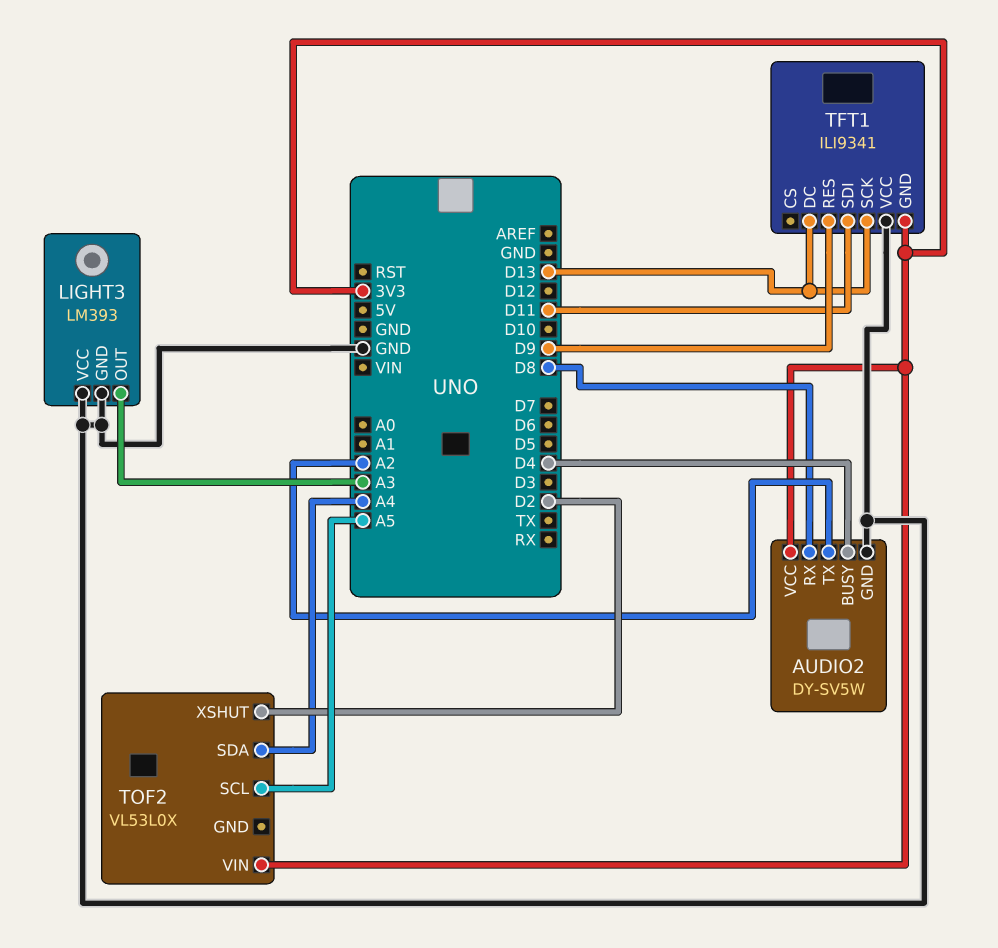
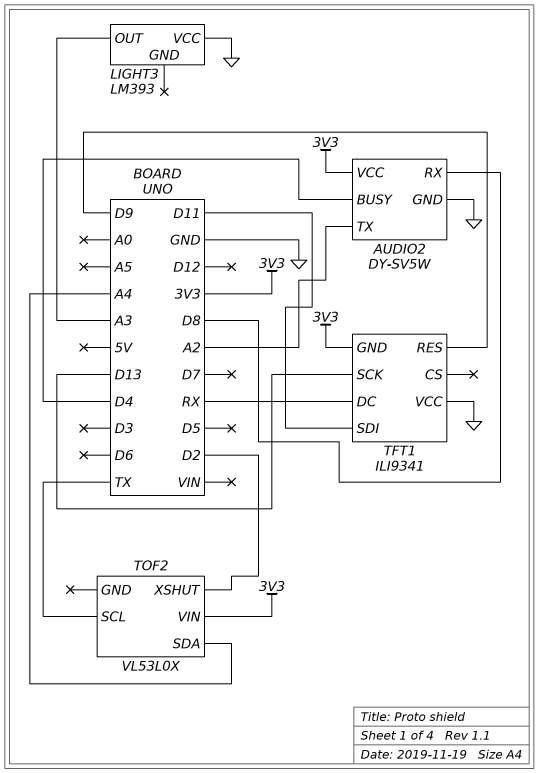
LIGHT3 pin GND: GND -> none
TFT1 pin DC: D13 -> RX
TOF2 pin SCL: A5 -> TX

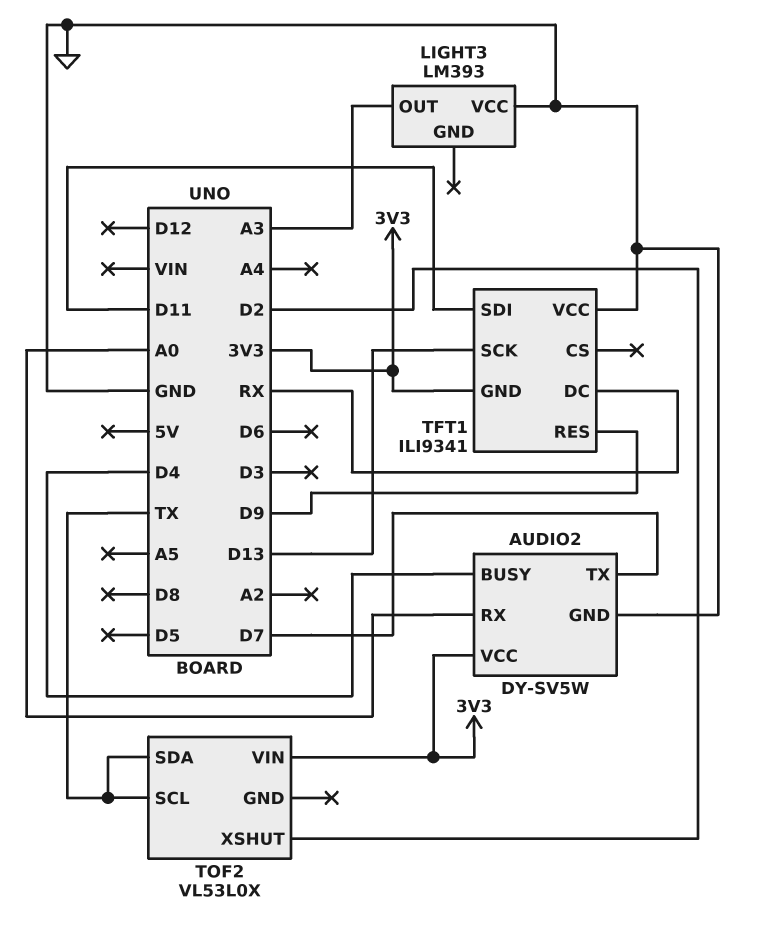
AUDIO2 pin RX: D8 -> A0
AUDIO2 pin TX: A2 -> D7
TOF2 pin SDA: A4 -> TX

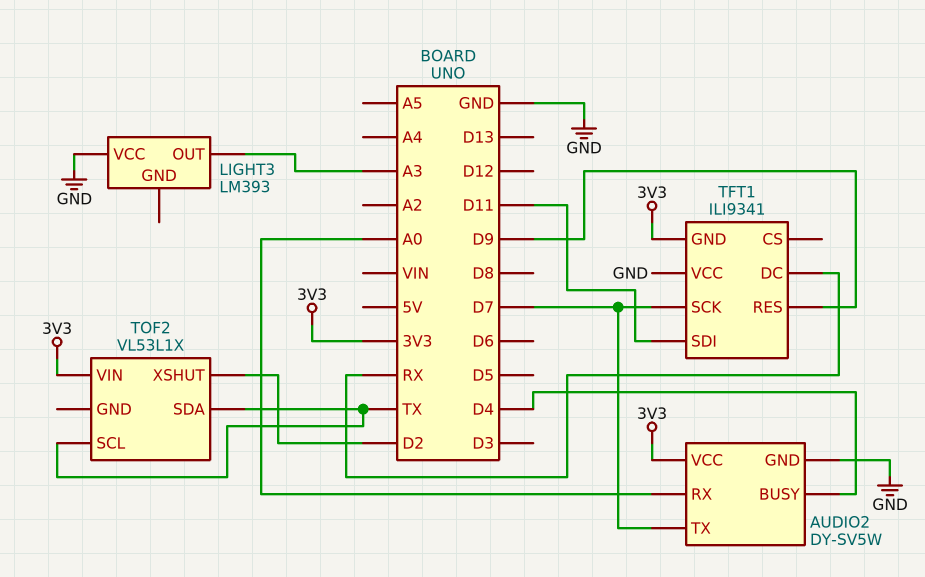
TFT1 pin SCK: D13 -> D7
TOF2: VL53L0X -> VL53L1X

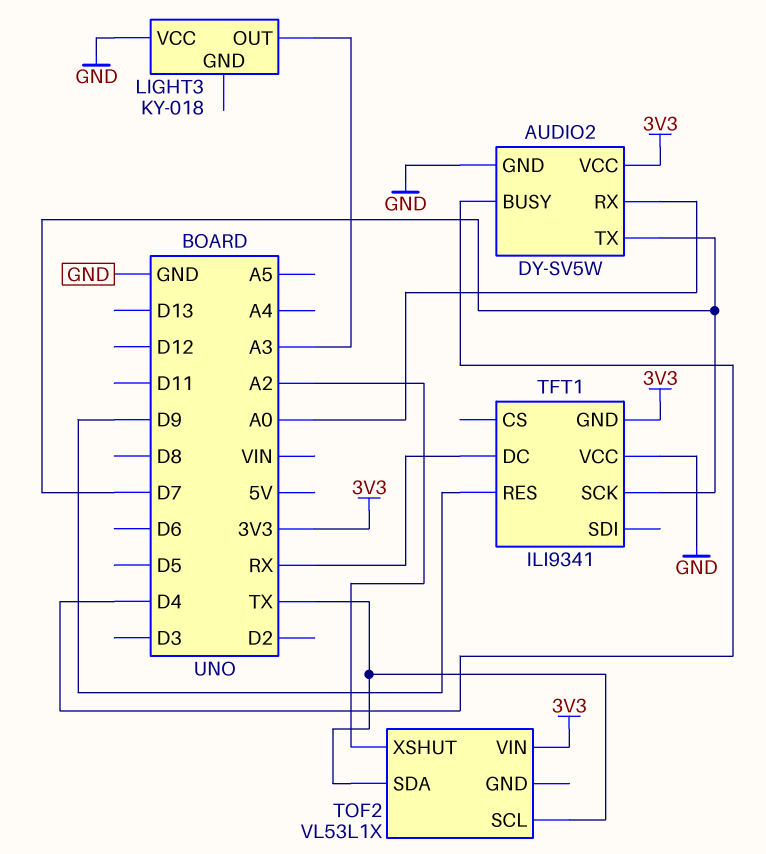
LIGHT3: LM393 -> KY-018
TFT1 pin SDI: D11 -> none
TOF2 pin XSHUT: D2 -> A2

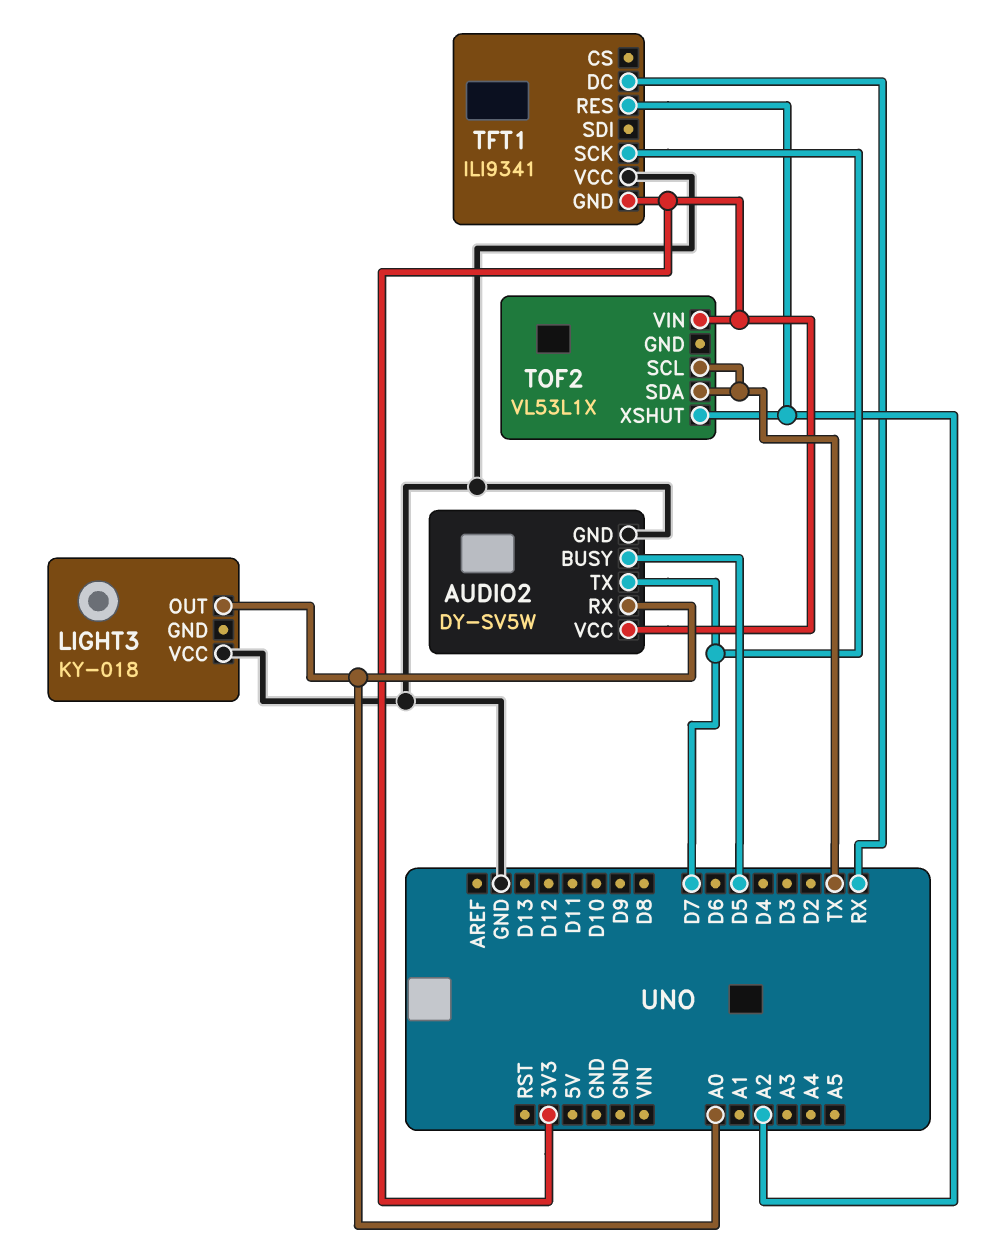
AUDIO2 pin BUSY: D4 -> D5
LIGHT3 pin OUT: A3 -> A0
TFT1 pin RES: D9 -> A2

